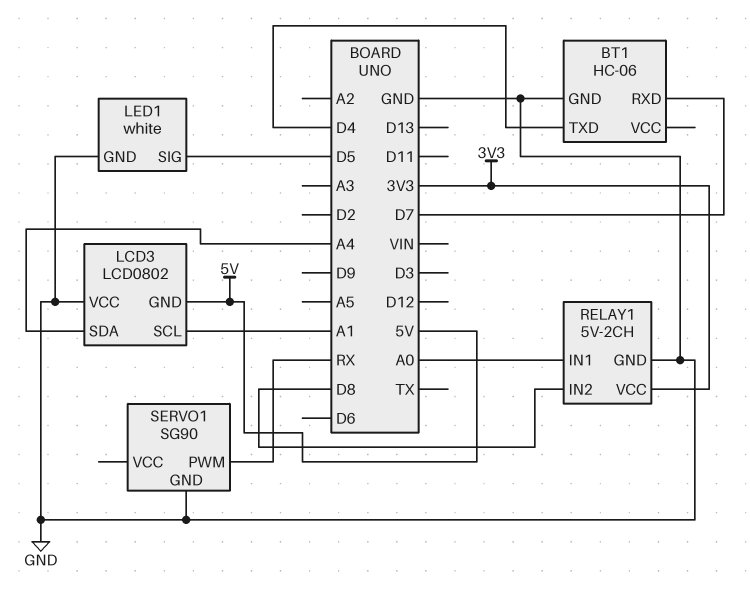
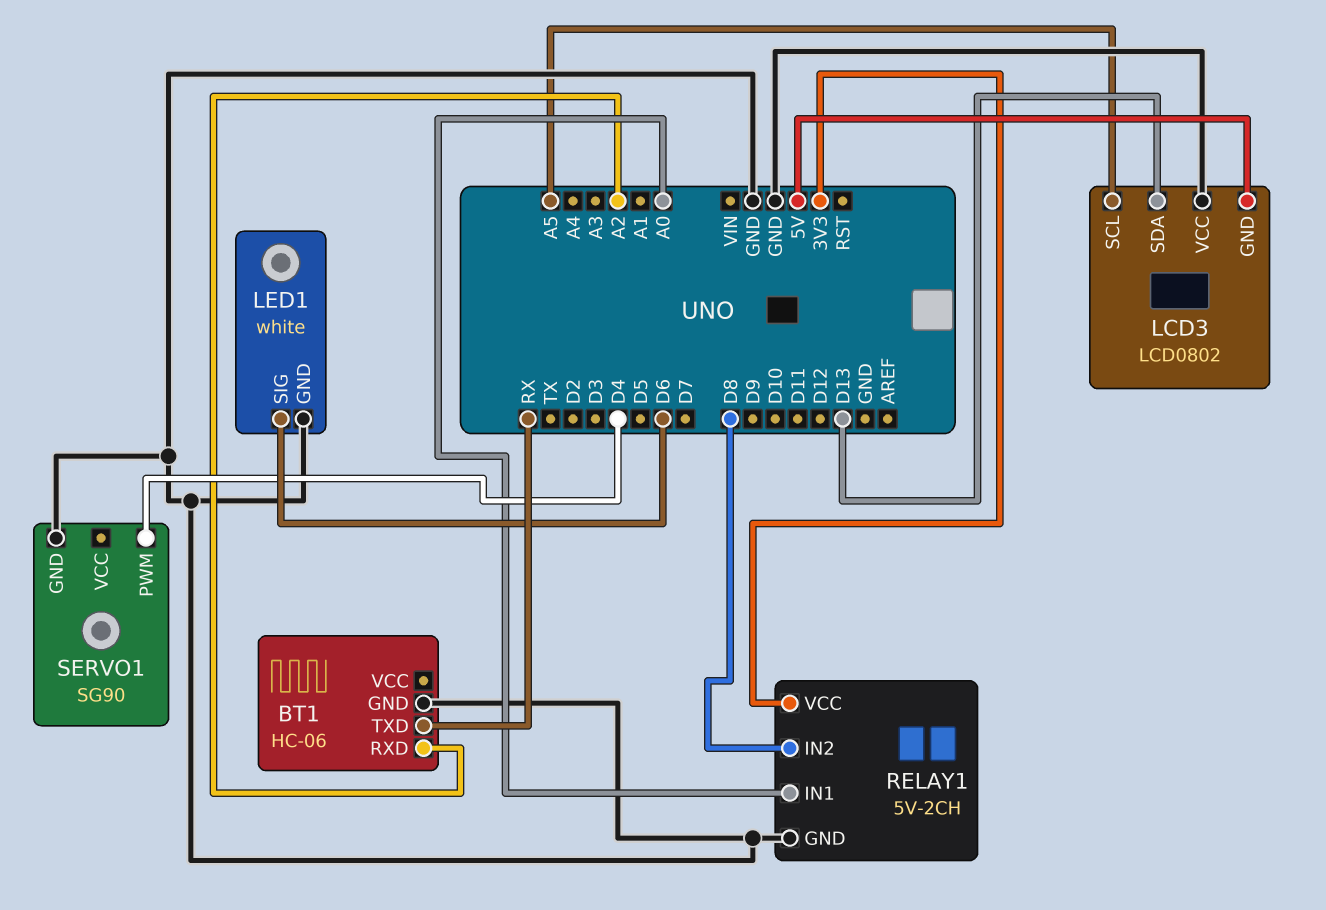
BT1 pin RXD: D7 -> A2
BT1 pin TXD: D4 -> RX
LCD3 pin SCL: A1 -> A5
LCD3 pin SDA: A4 -> D13
LED1 pin SIG: D5 -> D6
SERVO1 pin PWM: RX -> D4

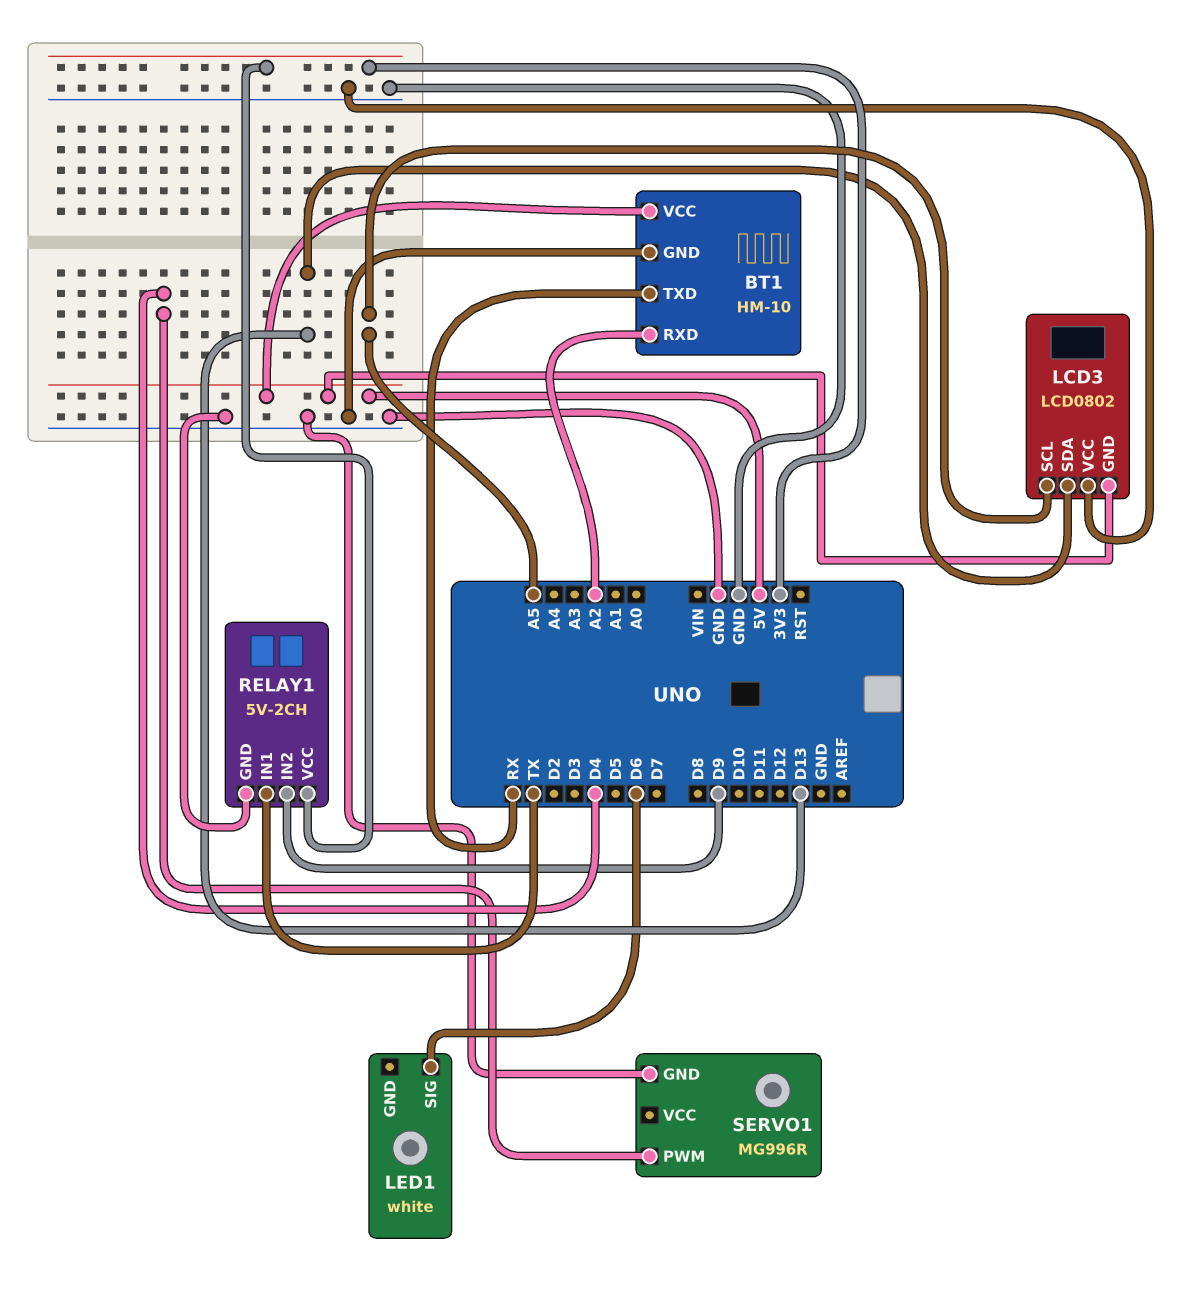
BT1: HC-06 -> HM-10
BT1 pin VCC: none -> 5V
LED1 pin GND: GND -> none
RELAY1 pin IN1: A0 -> TX
RELAY1 pin IN2: D8 -> D9
SERVO1: SG90 -> MG996R

